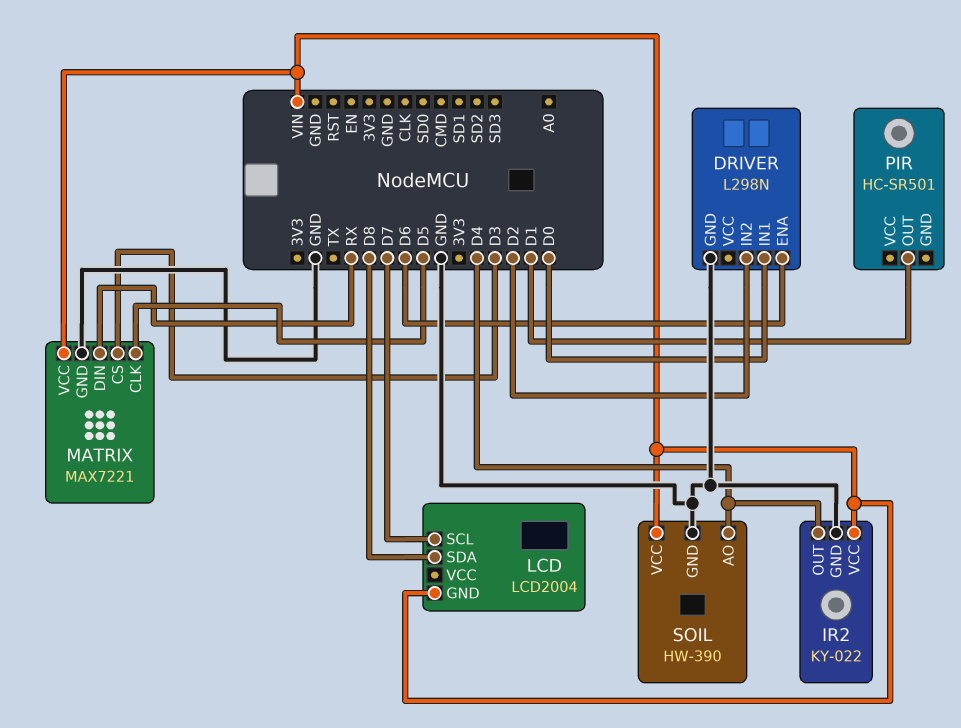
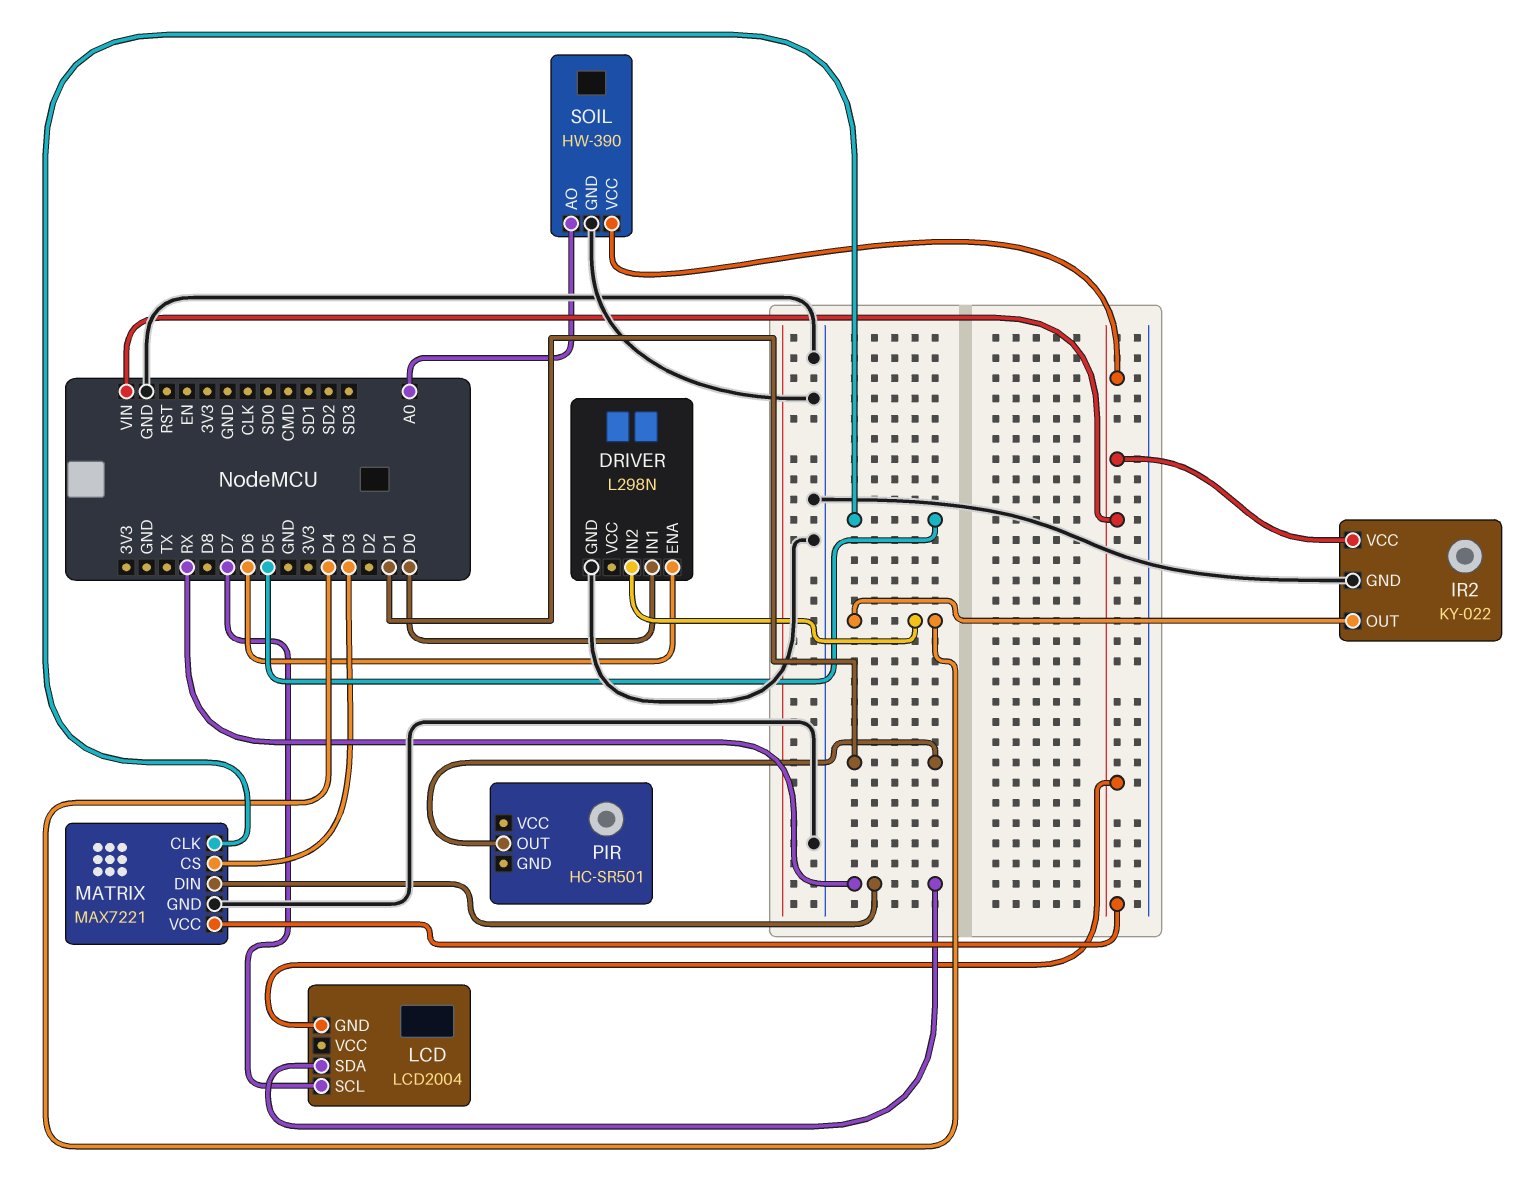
DRIVER pin IN2: D2 -> D4
LCD pin SDA: D8 -> RX
SOIL pin AO: D4 -> A0

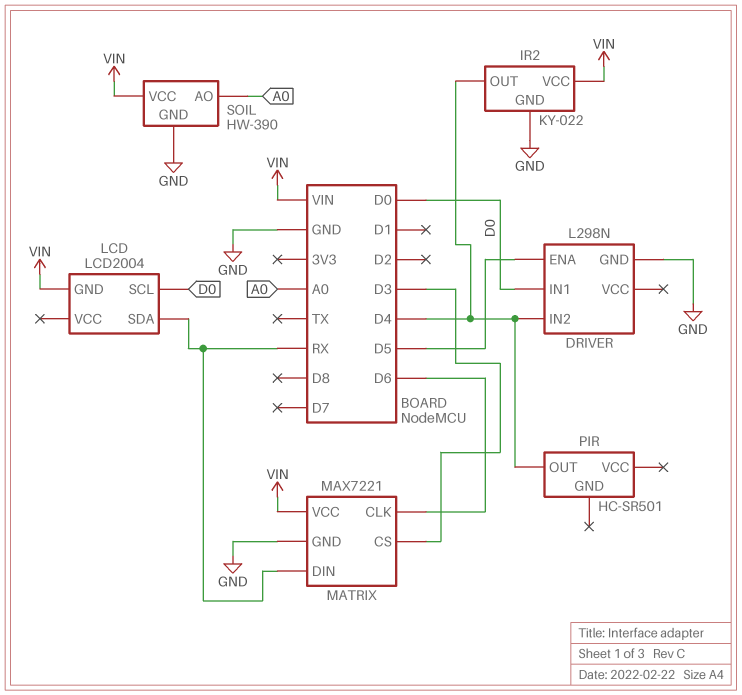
DRIVER pin ENA: D6 -> D5
LCD pin SCL: D7 -> D0
MATRIX pin CLK: D5 -> D6
PIR pin OUT: D1 -> D4

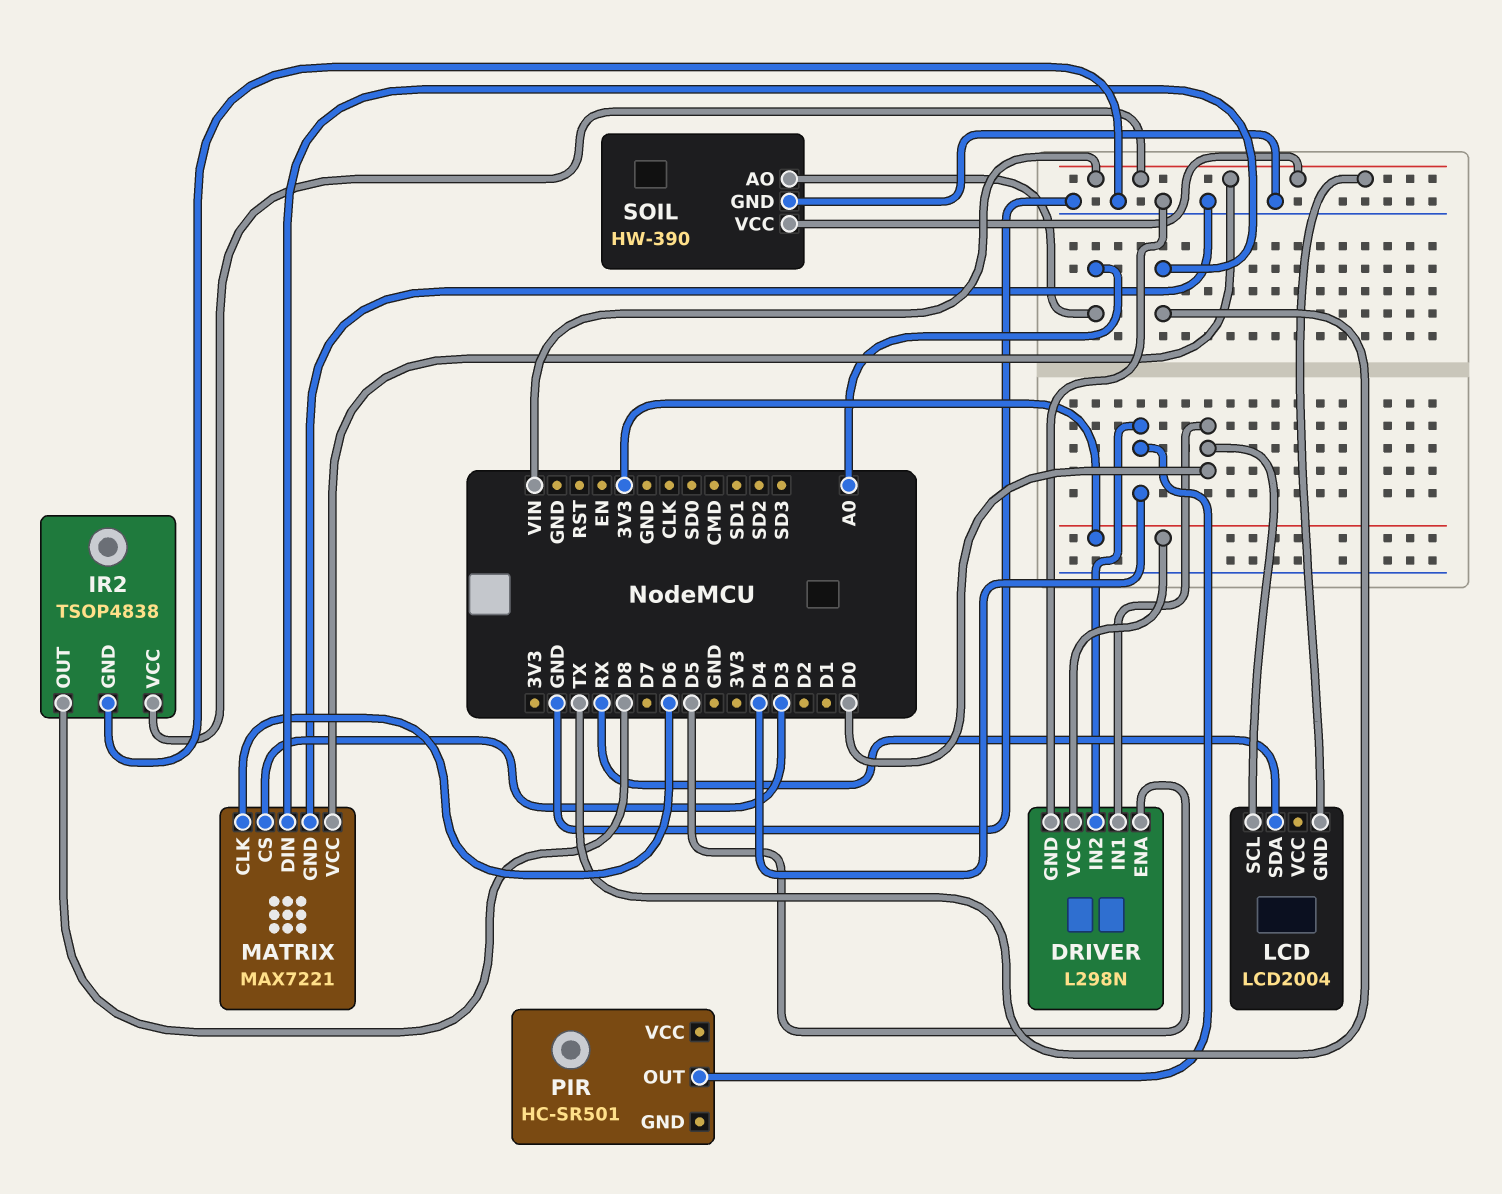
DRIVER pin VCC: none -> 3V3
IR2: KY-022 -> TSOP4838
IR2 pin OUT: D4 -> D8
MATRIX pin DIN: RX -> TX

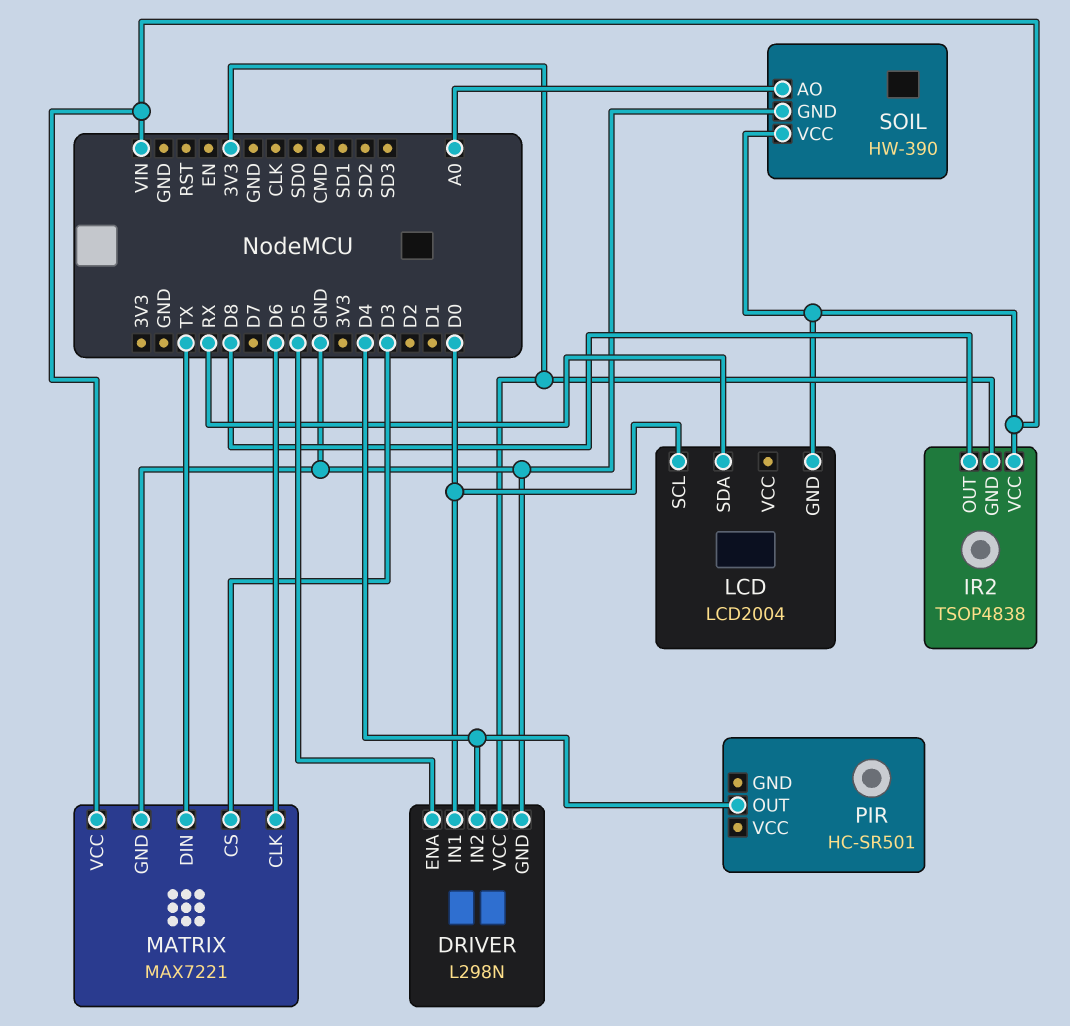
IR2 pin GND: GND -> 3V3

